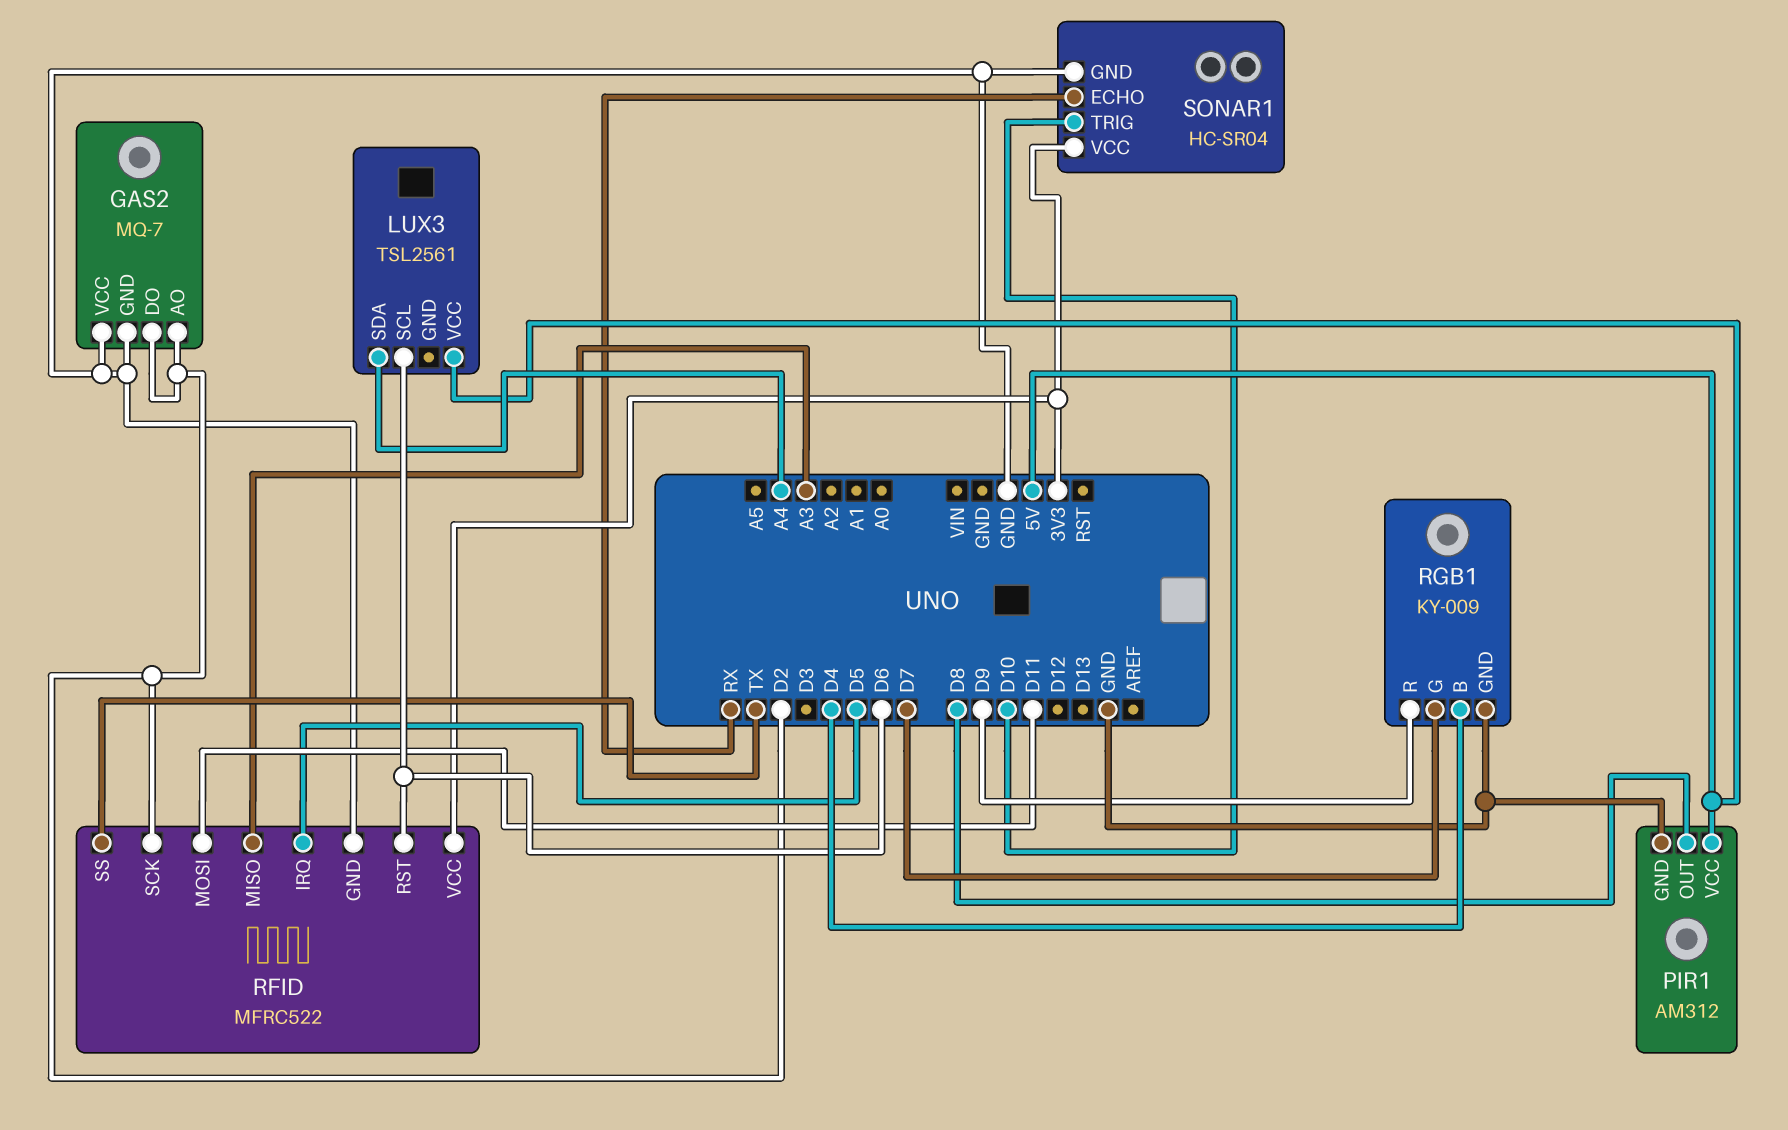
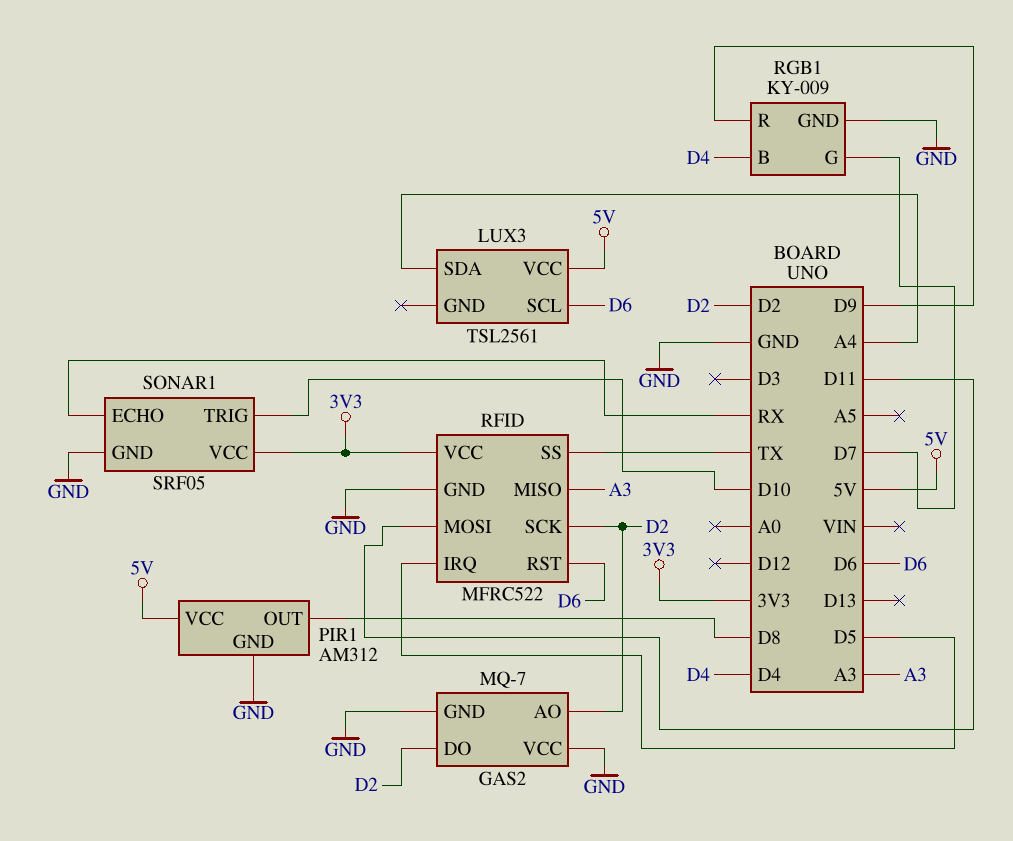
SONAR1: HC-SR04 -> SRF05

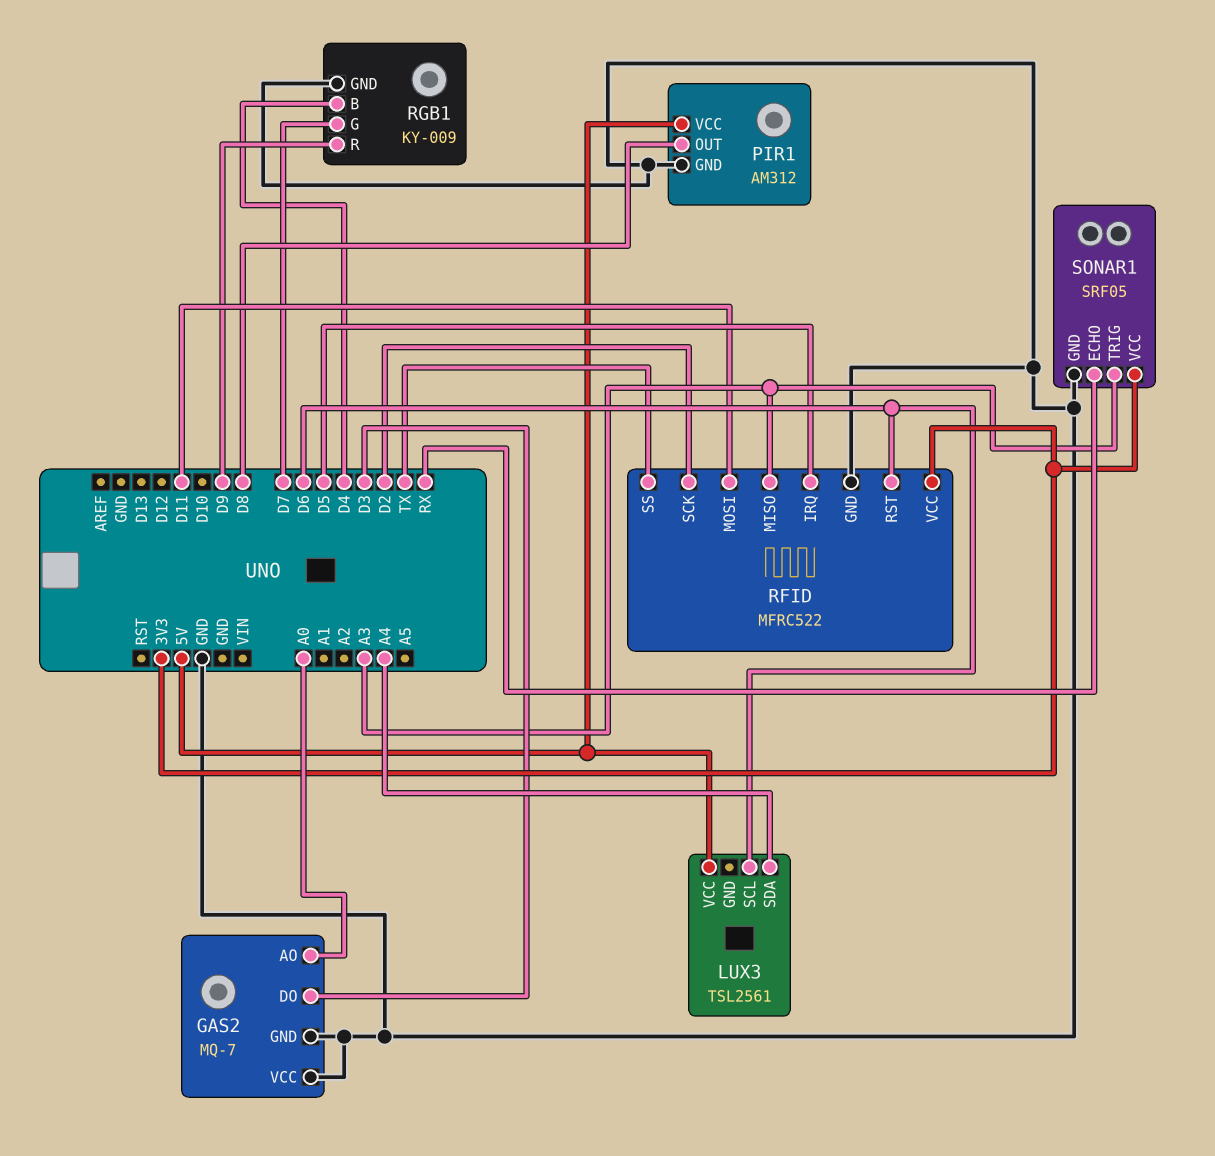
GAS2 pin AO: D2 -> A0
GAS2 pin DO: D2 -> D3
SONAR1 pin TRIG: D10 -> A3

